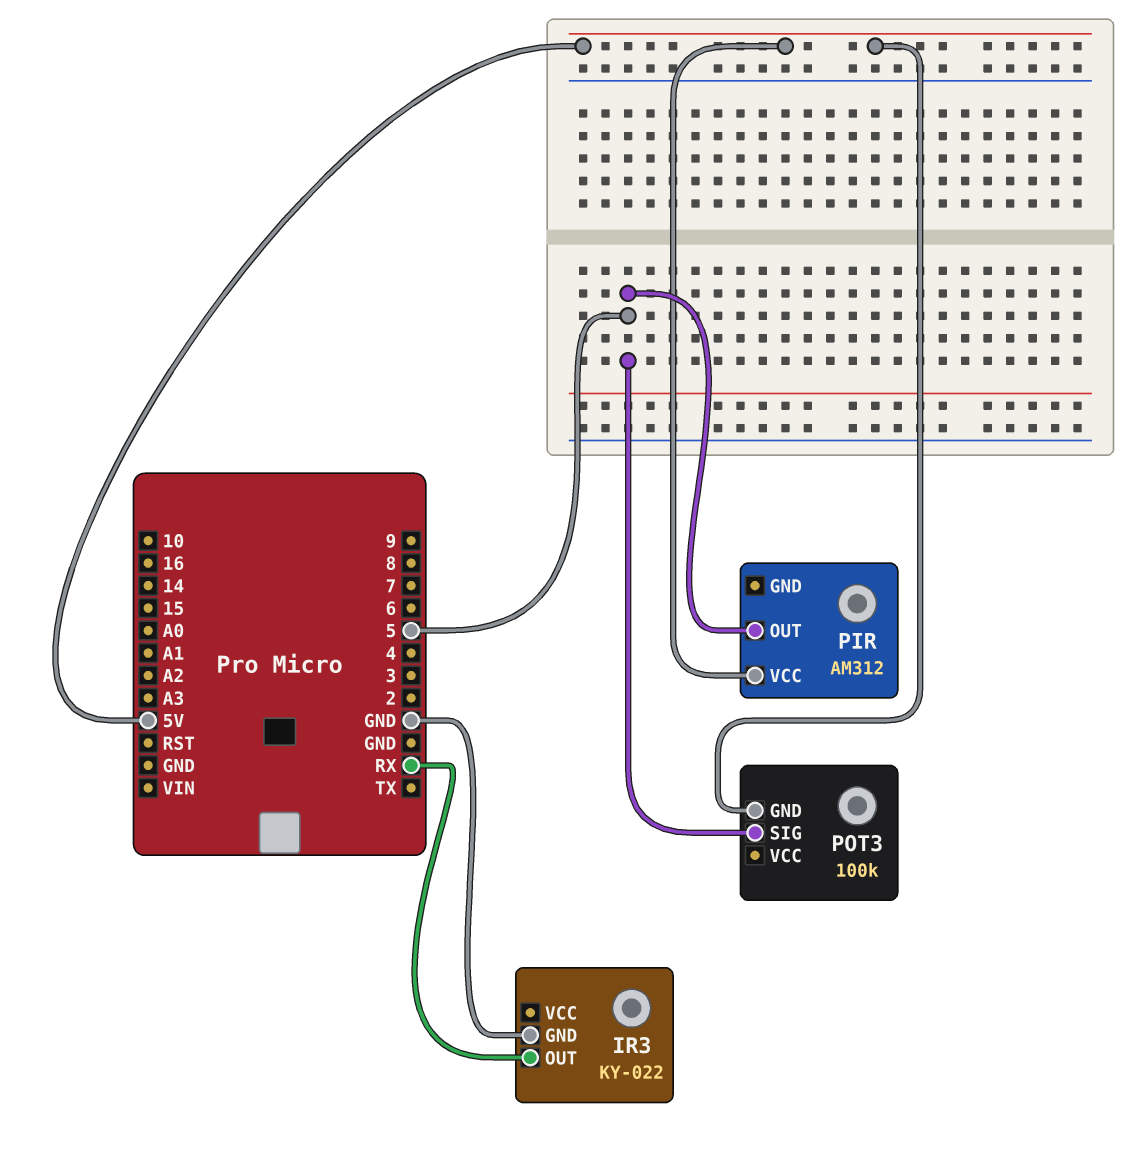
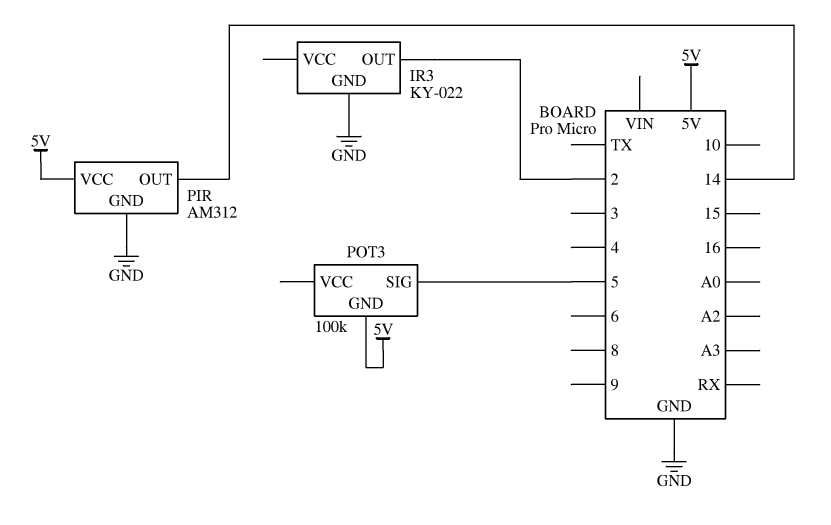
IR3 pin OUT: RX -> 2
PIR pin GND: none -> GND
PIR pin OUT: 5 -> 14

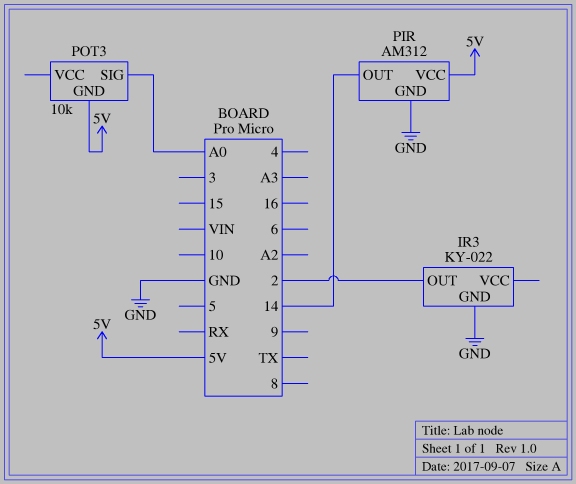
POT3: 100k -> 10k
POT3 pin SIG: 5 -> A0

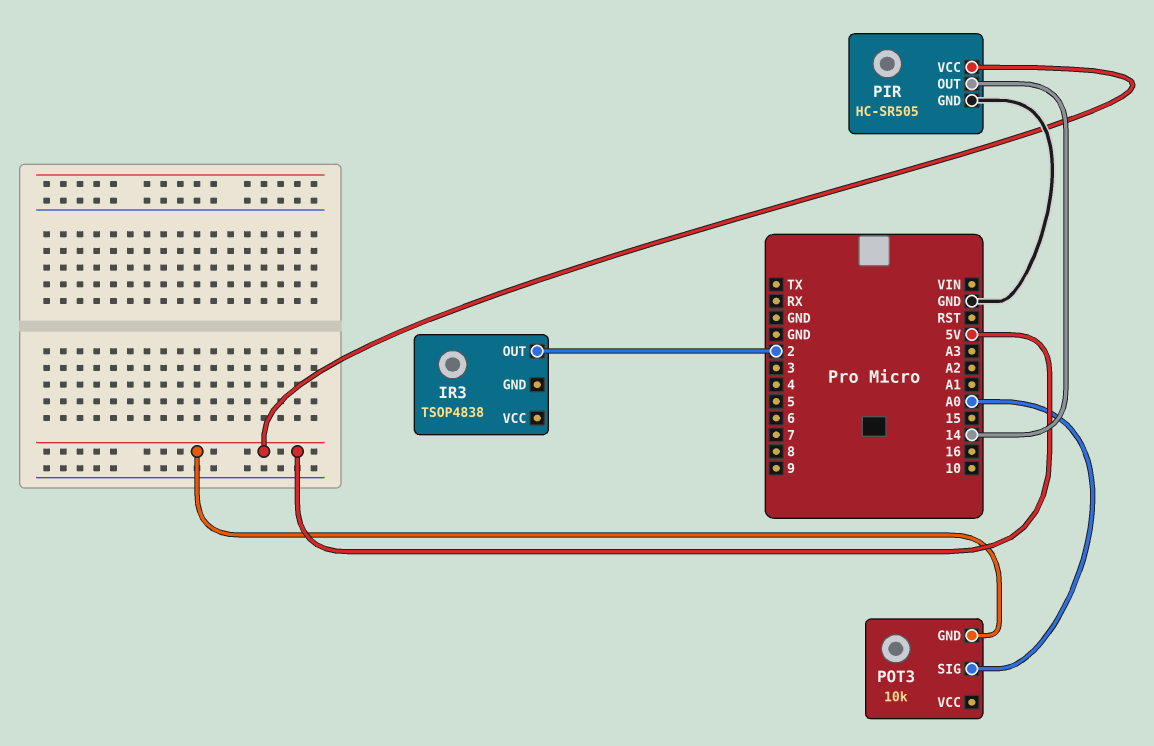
IR3: KY-022 -> TSOP4838
IR3 pin GND: GND -> none
PIR: AM312 -> HC-SR505

